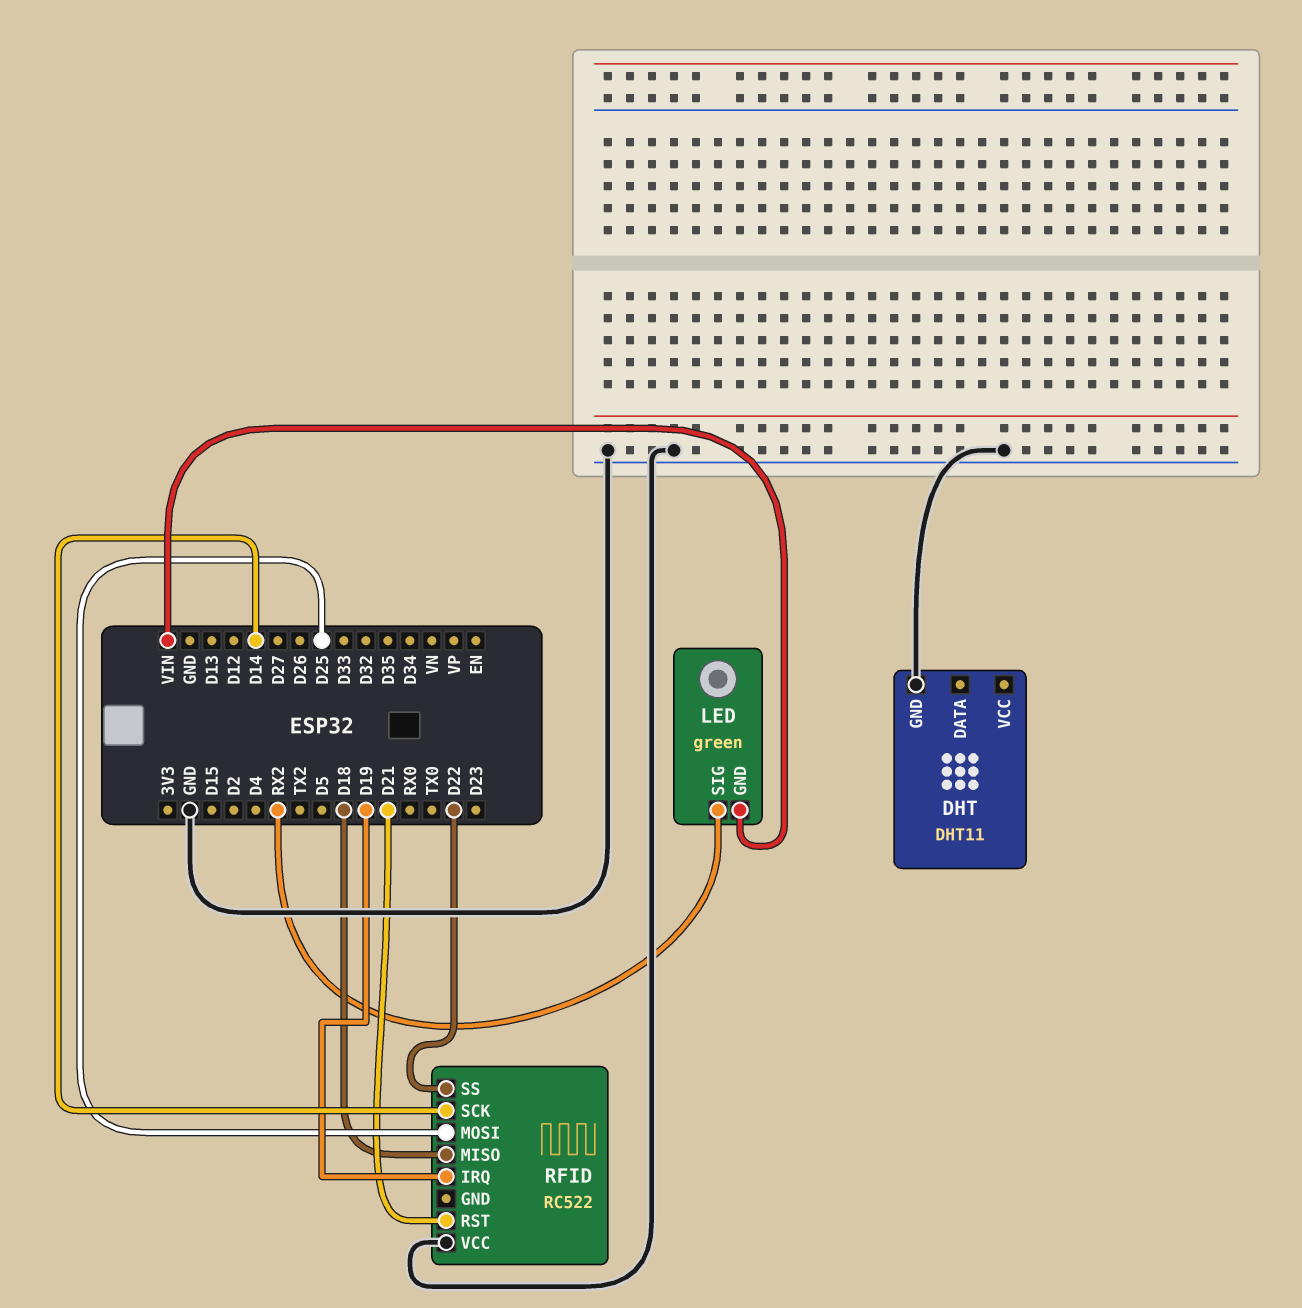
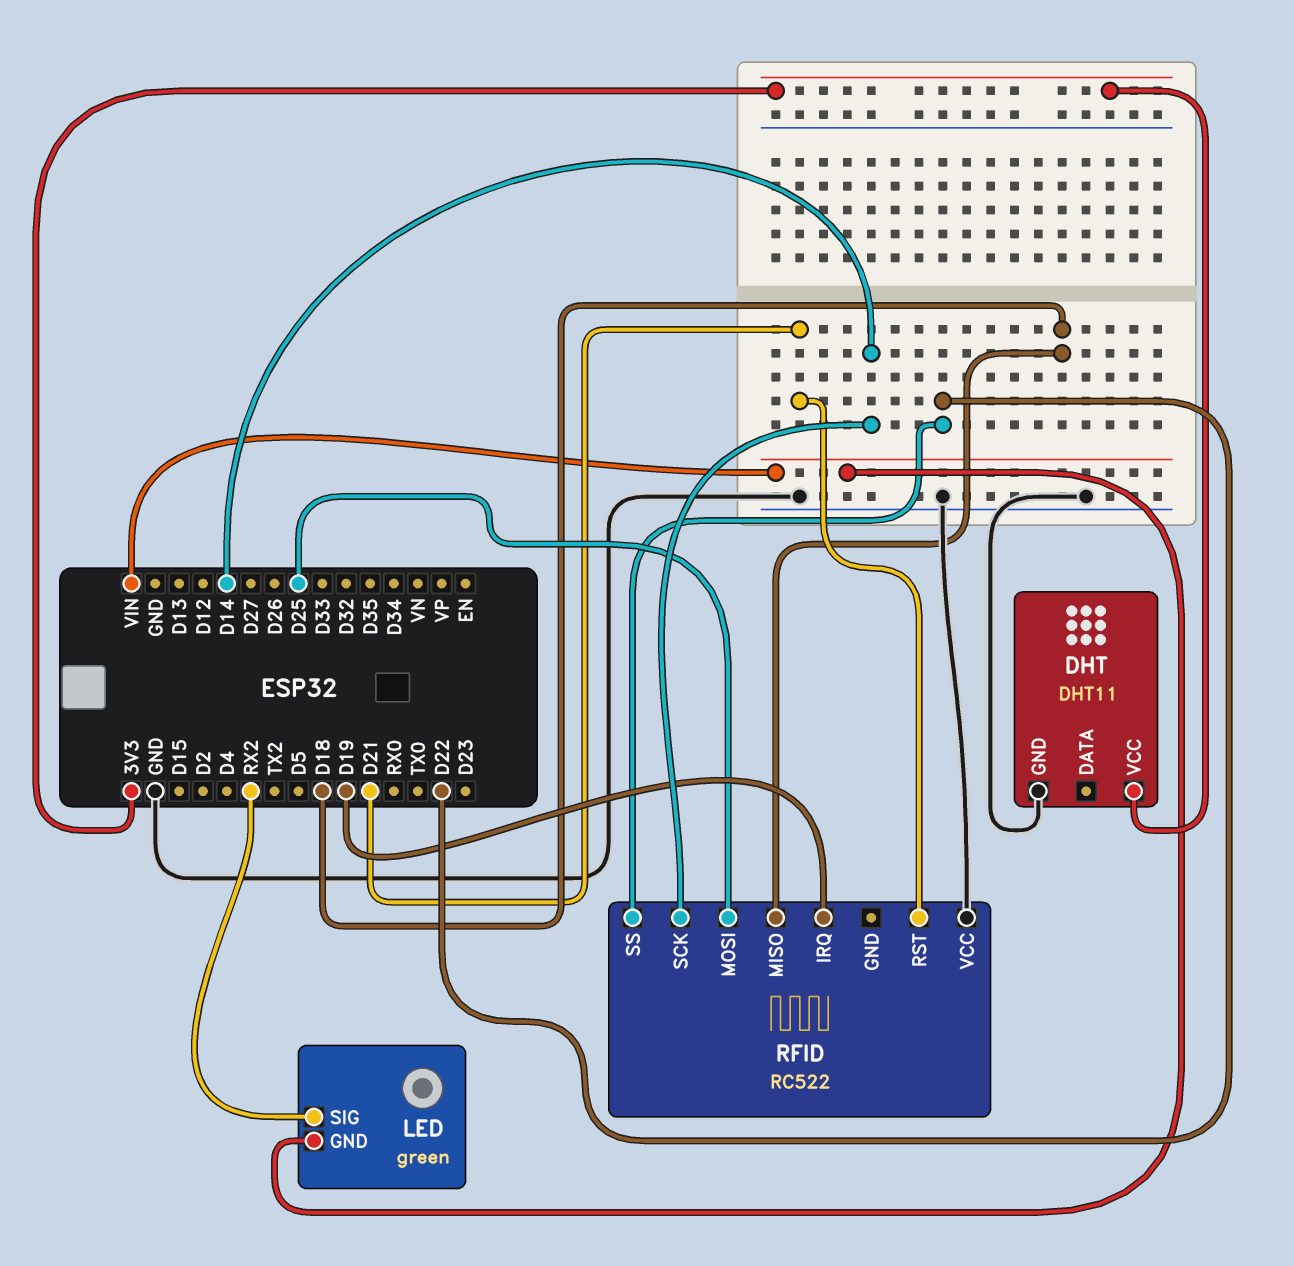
DHT pin VCC: none -> 3V3

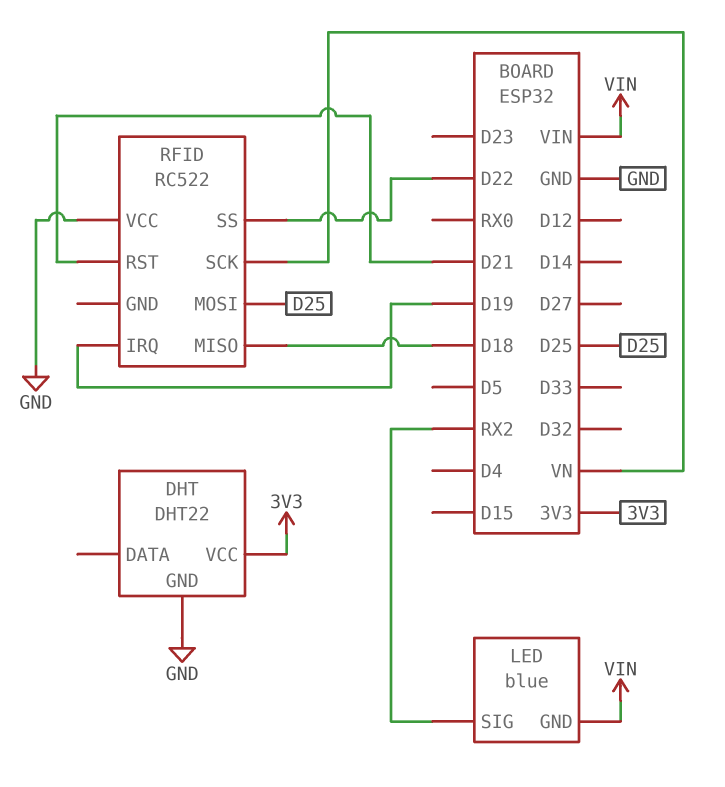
DHT: DHT11 -> DHT22
LED: green -> blue
RFID pin SCK: D14 -> VN

